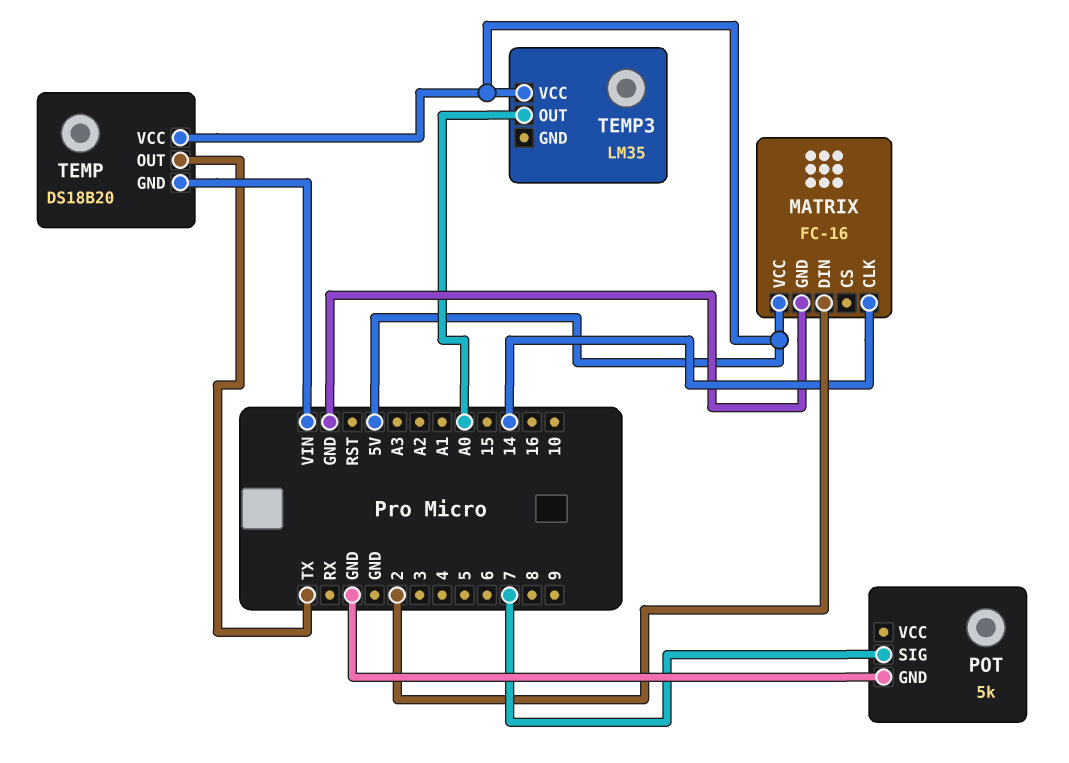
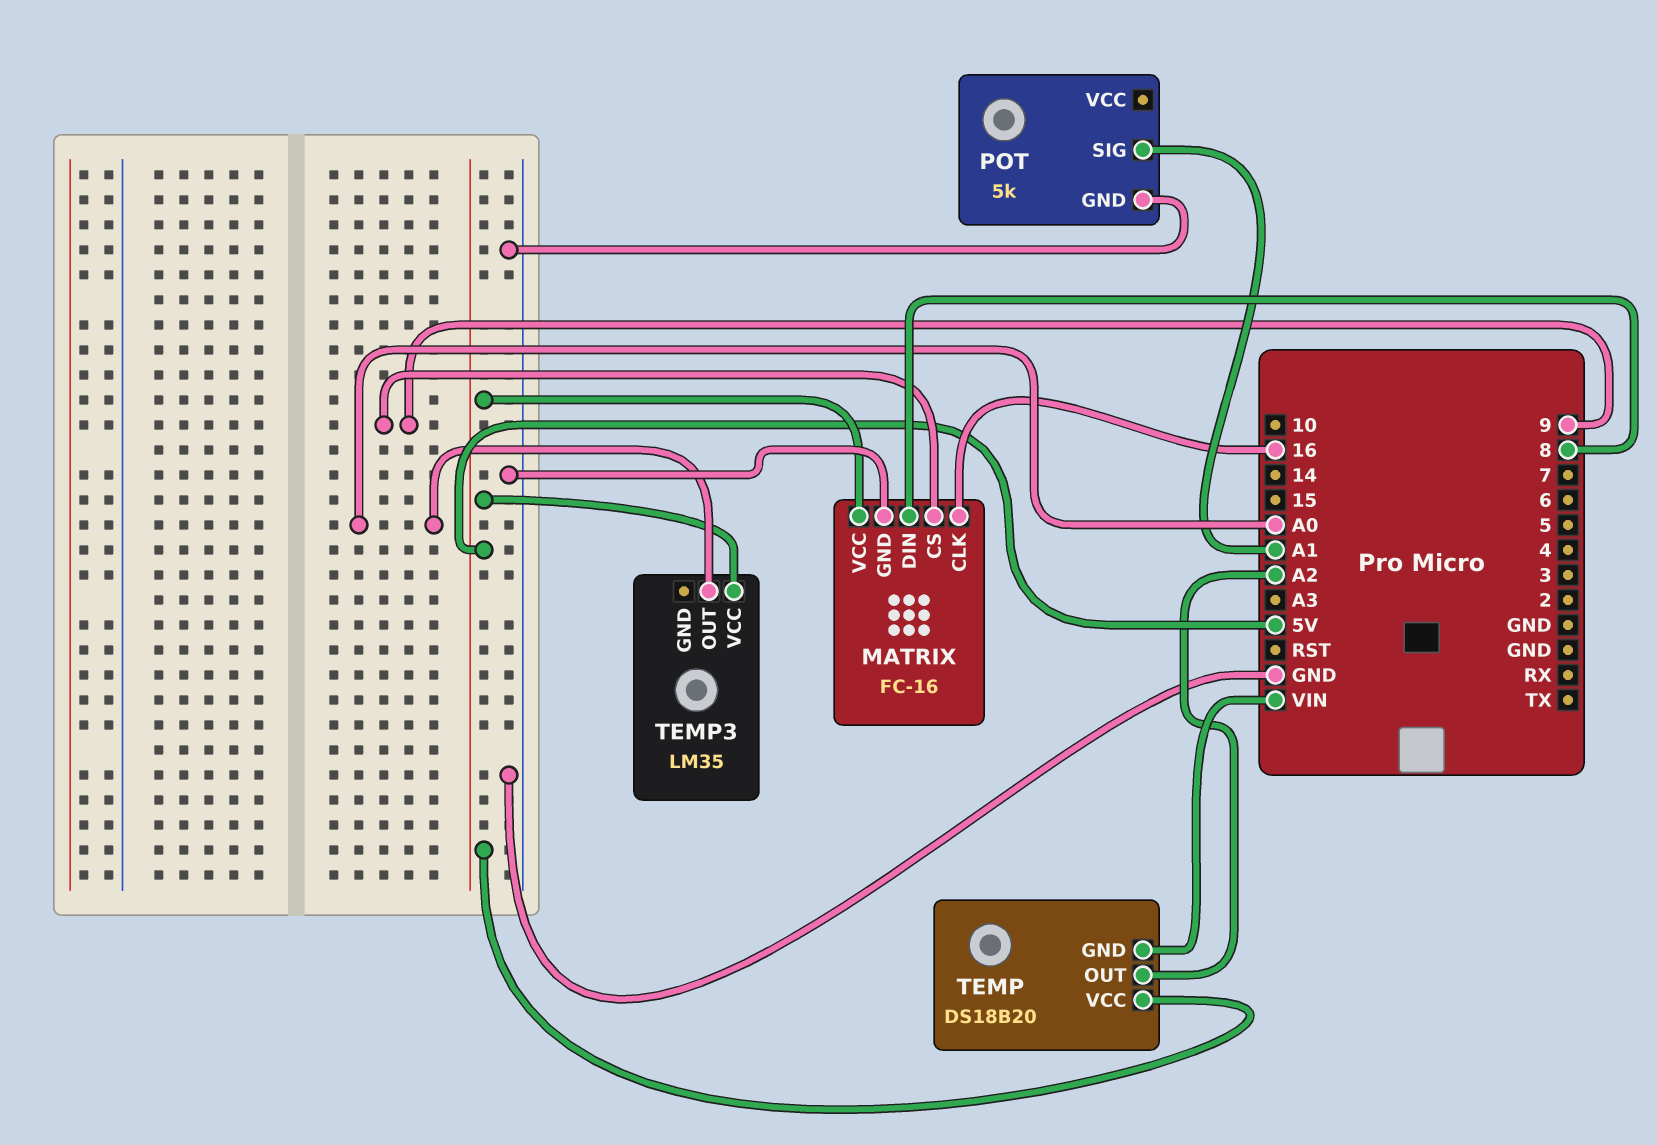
MATRIX pin CLK: 14 -> 16
MATRIX pin CS: none -> 9
MATRIX pin DIN: 2 -> 8
POT pin SIG: 7 -> A1
TEMP pin OUT: TX -> A2

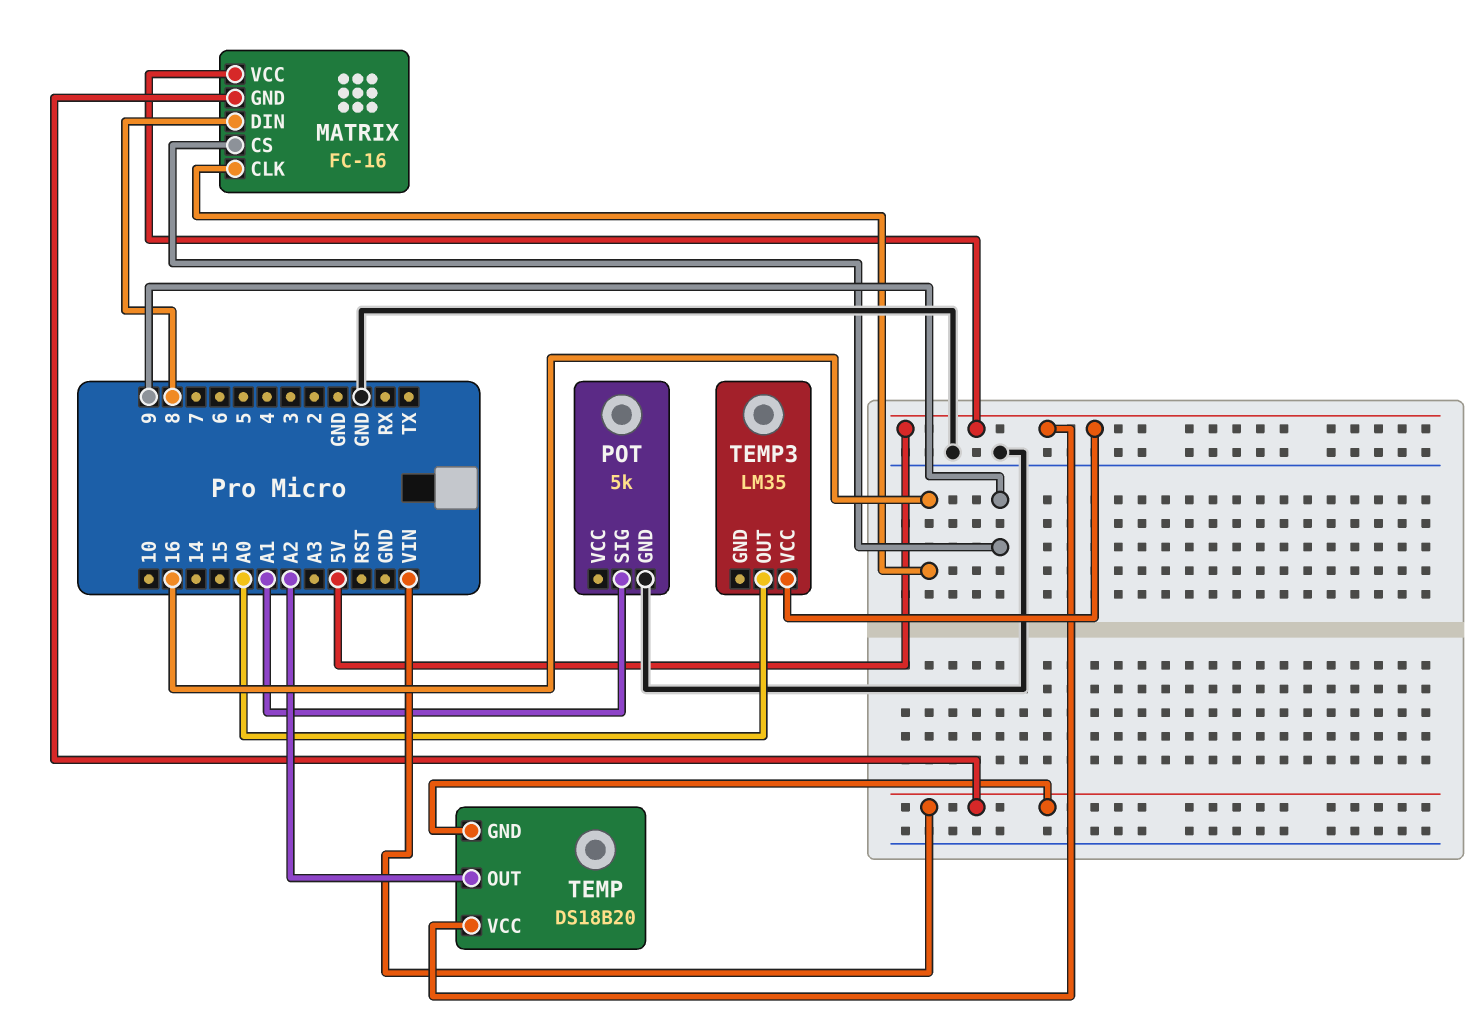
MATRIX pin GND: GND -> VIN

